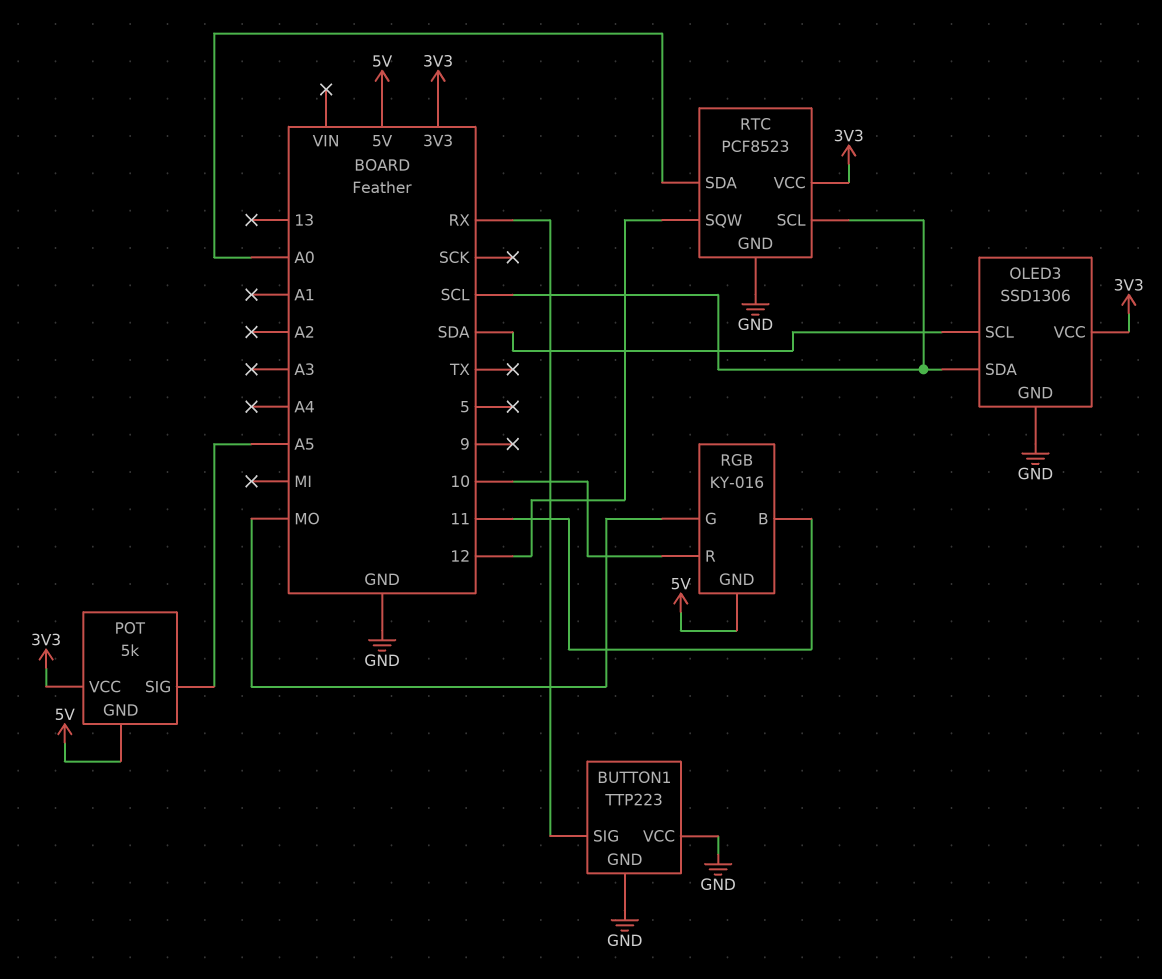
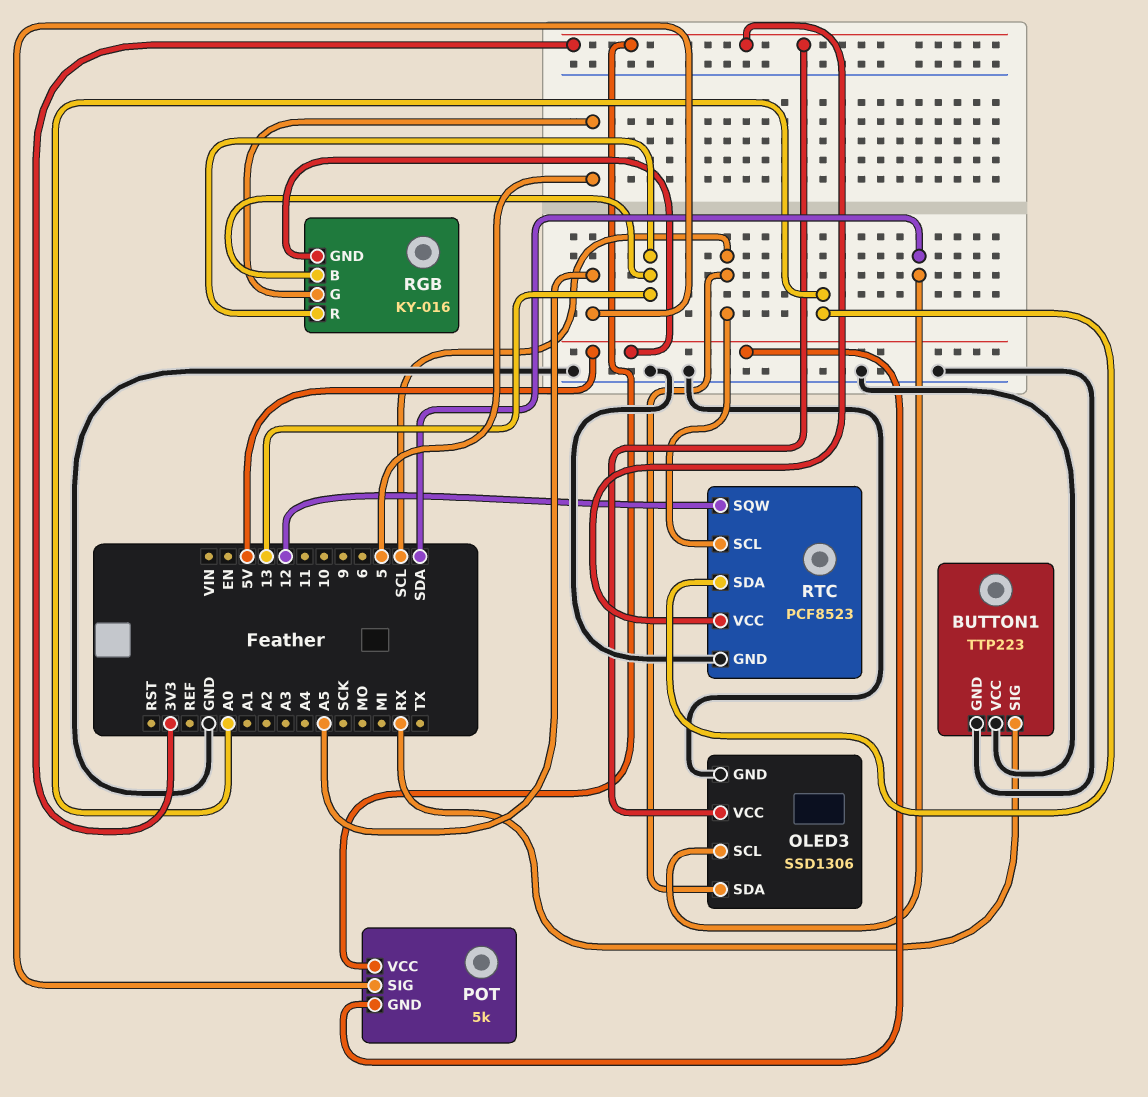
RGB pin B: 11 -> 13
RGB pin G: MO -> 5
RGB pin R: 10 -> 13

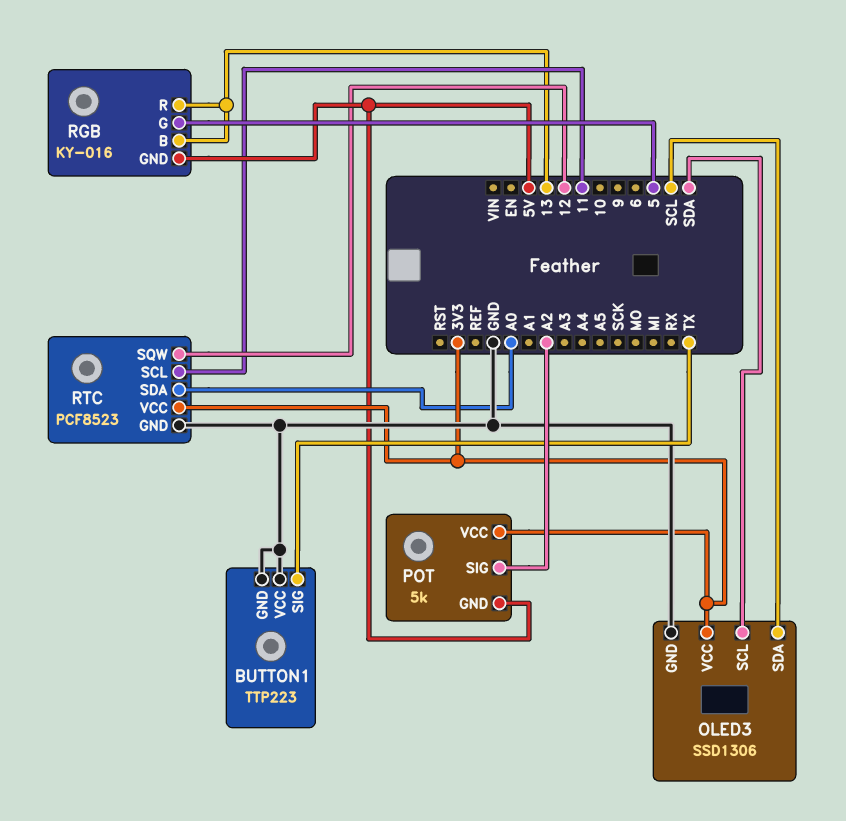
BUTTON1 pin SIG: RX -> TX
POT pin SIG: A5 -> A2
RTC pin SCL: SCL -> 11

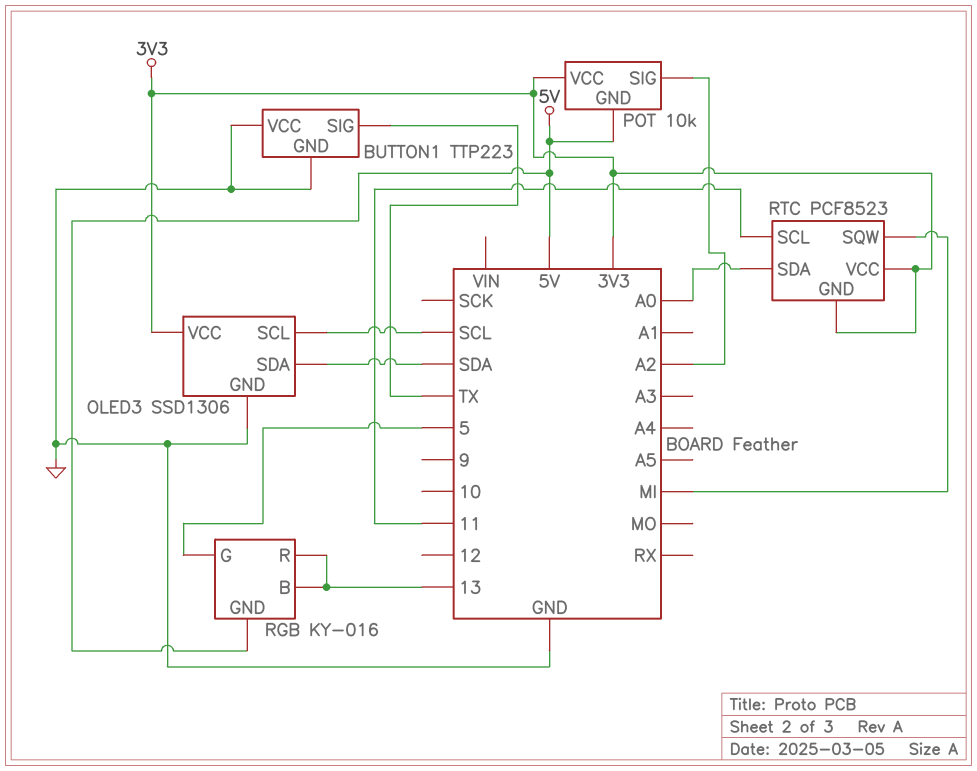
OLED3 pin SCL: SDA -> SCL
OLED3 pin SDA: SCL -> SDA
POT: 5k -> 10k
RTC pin GND: GND -> 3V3
RTC pin SQW: 12 -> MI

